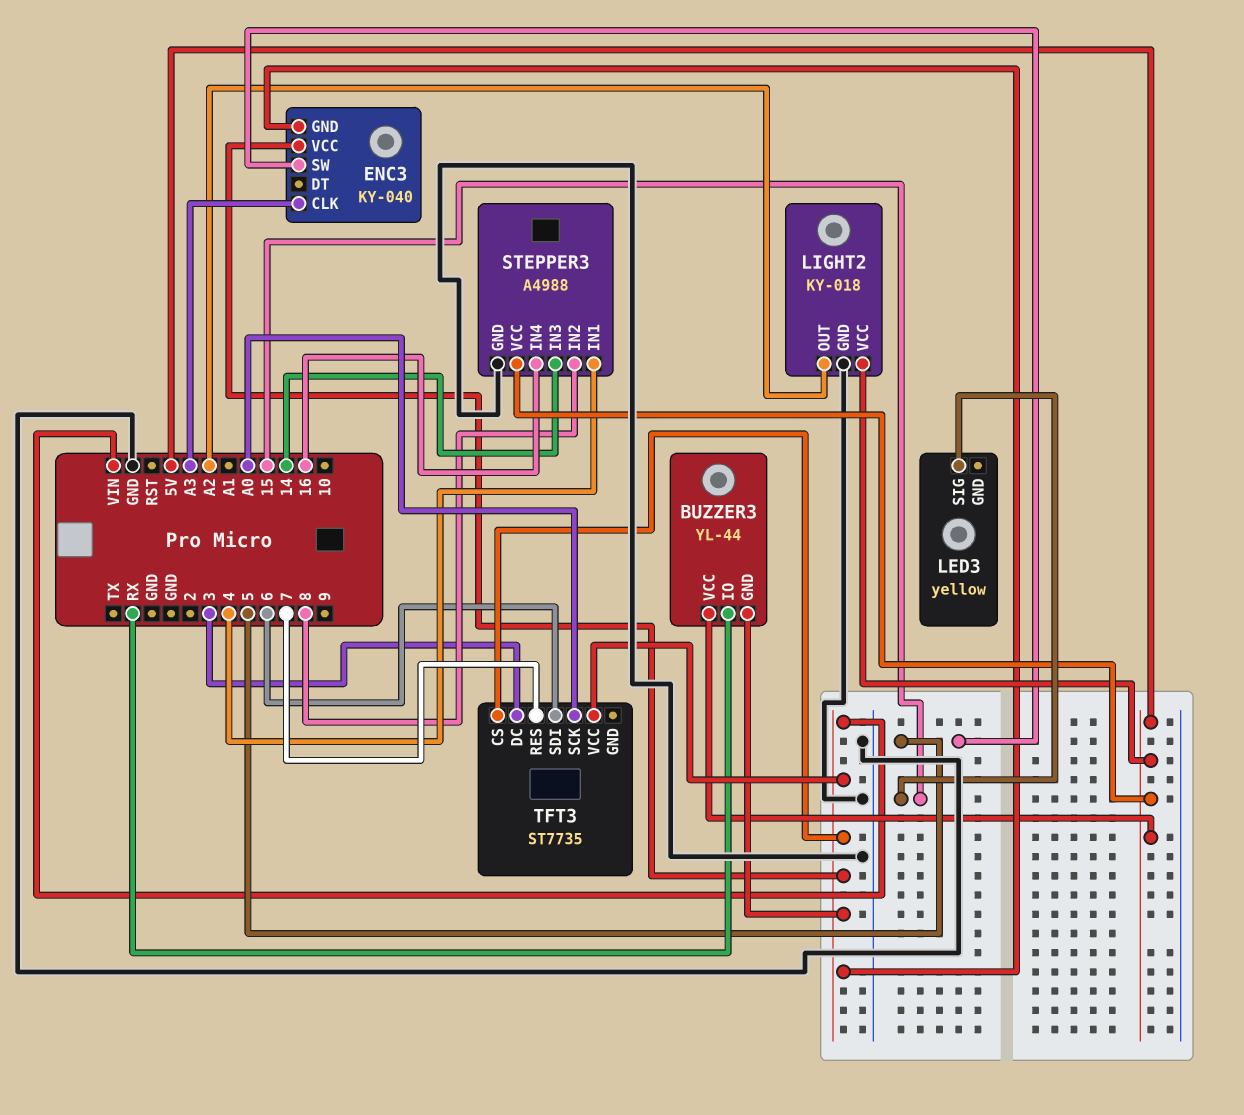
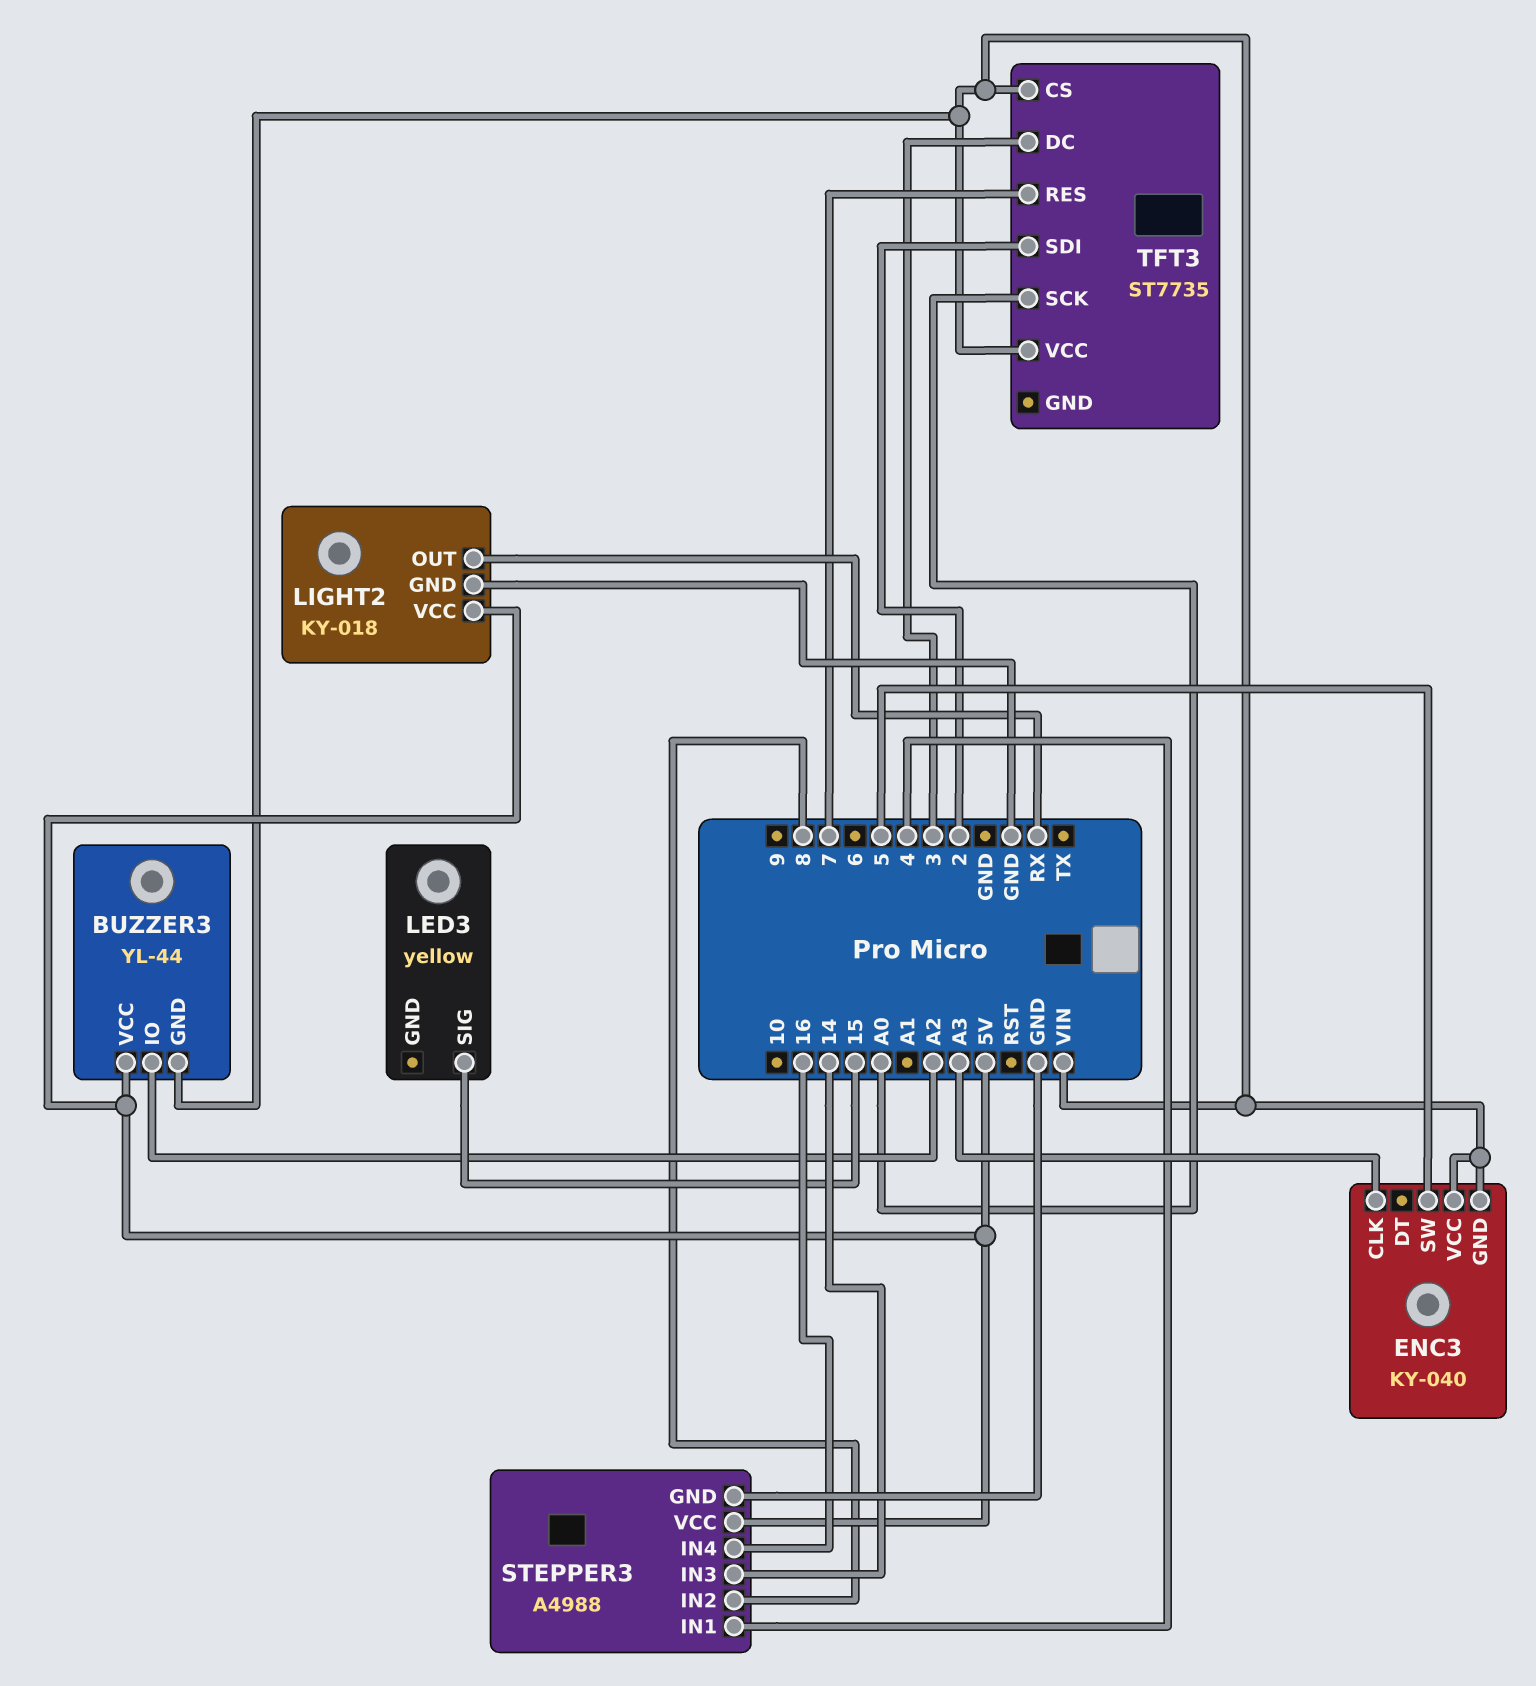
BUZZER3 pin IO: RX -> A2
LIGHT2 pin OUT: A2 -> RX
TFT3 pin SDI: 6 -> 2

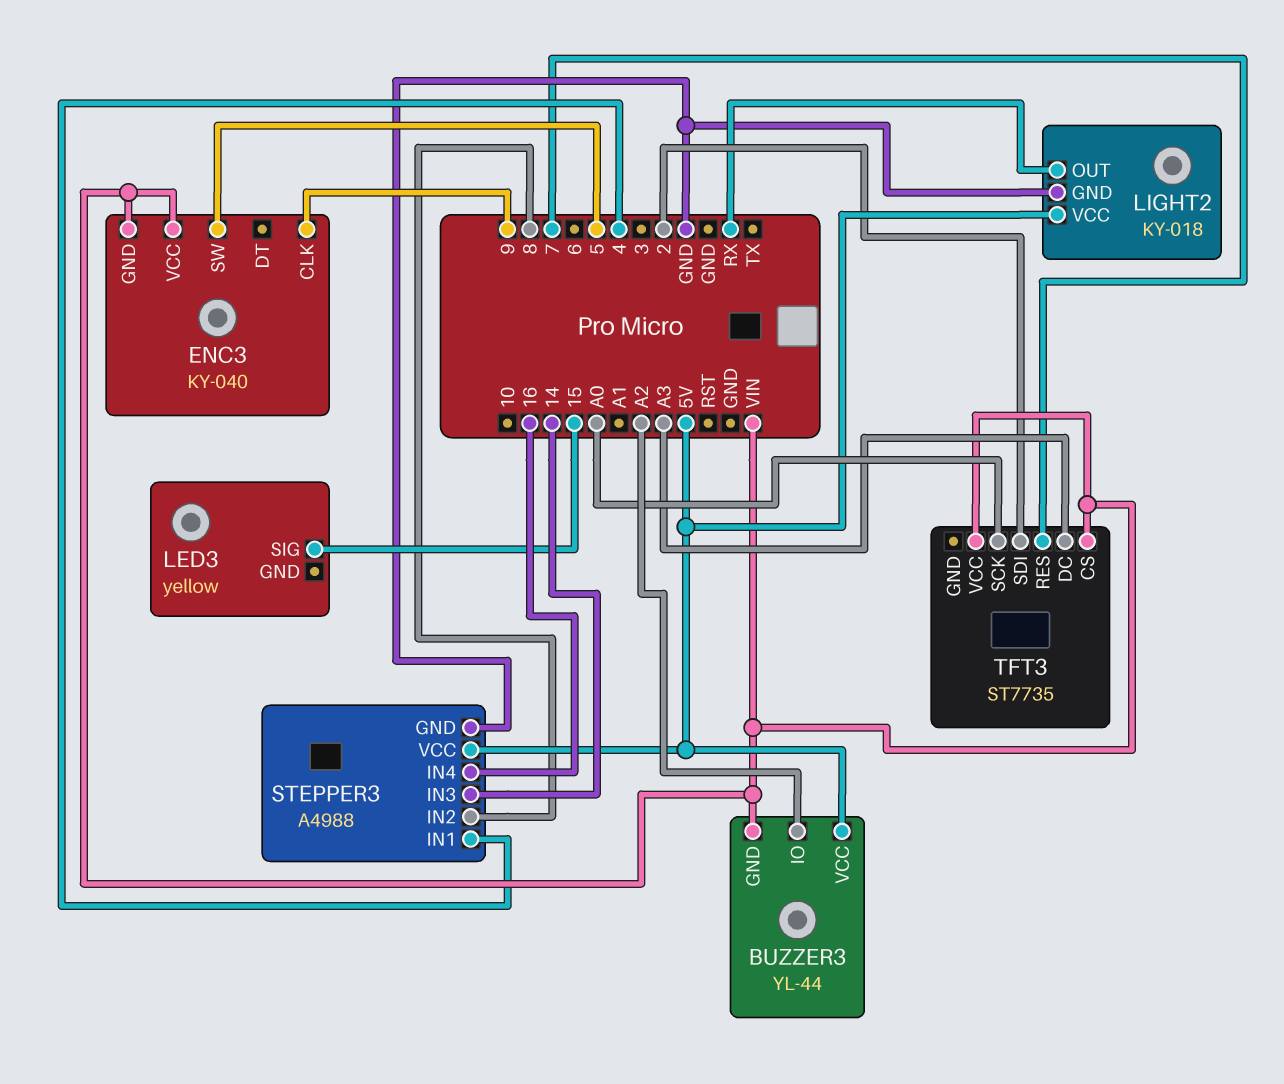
ENC3 pin CLK: A3 -> 9
TFT3 pin DC: 3 -> A3

